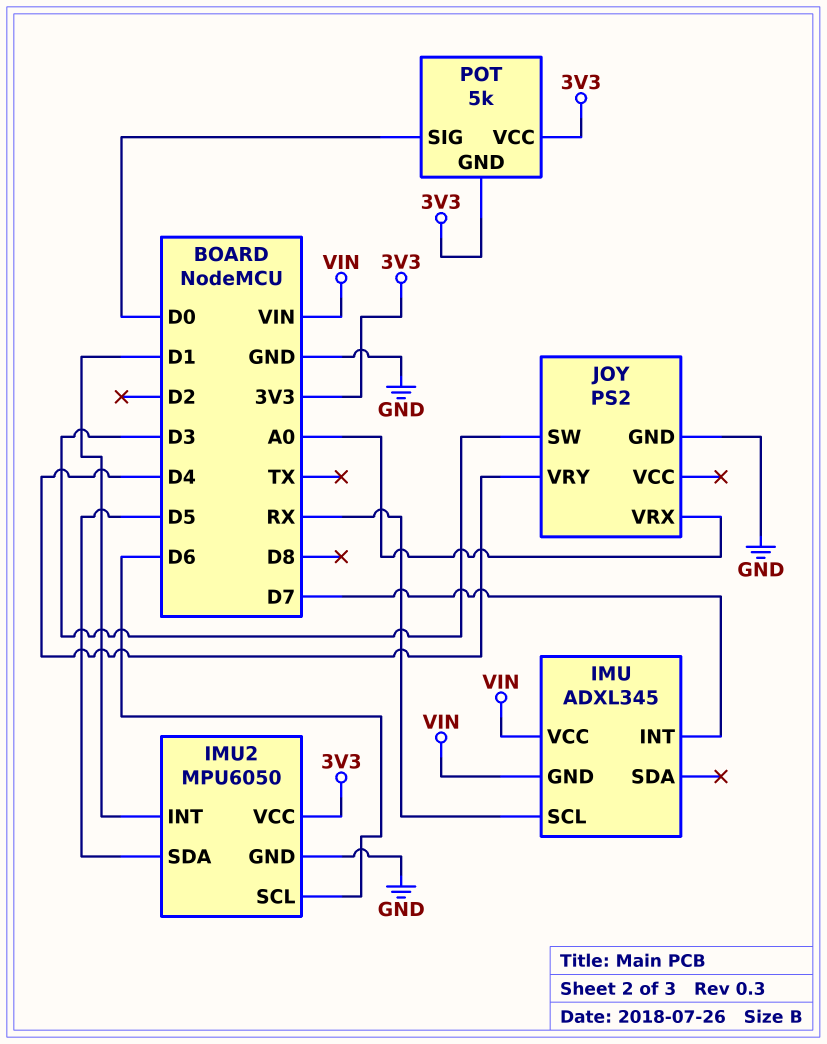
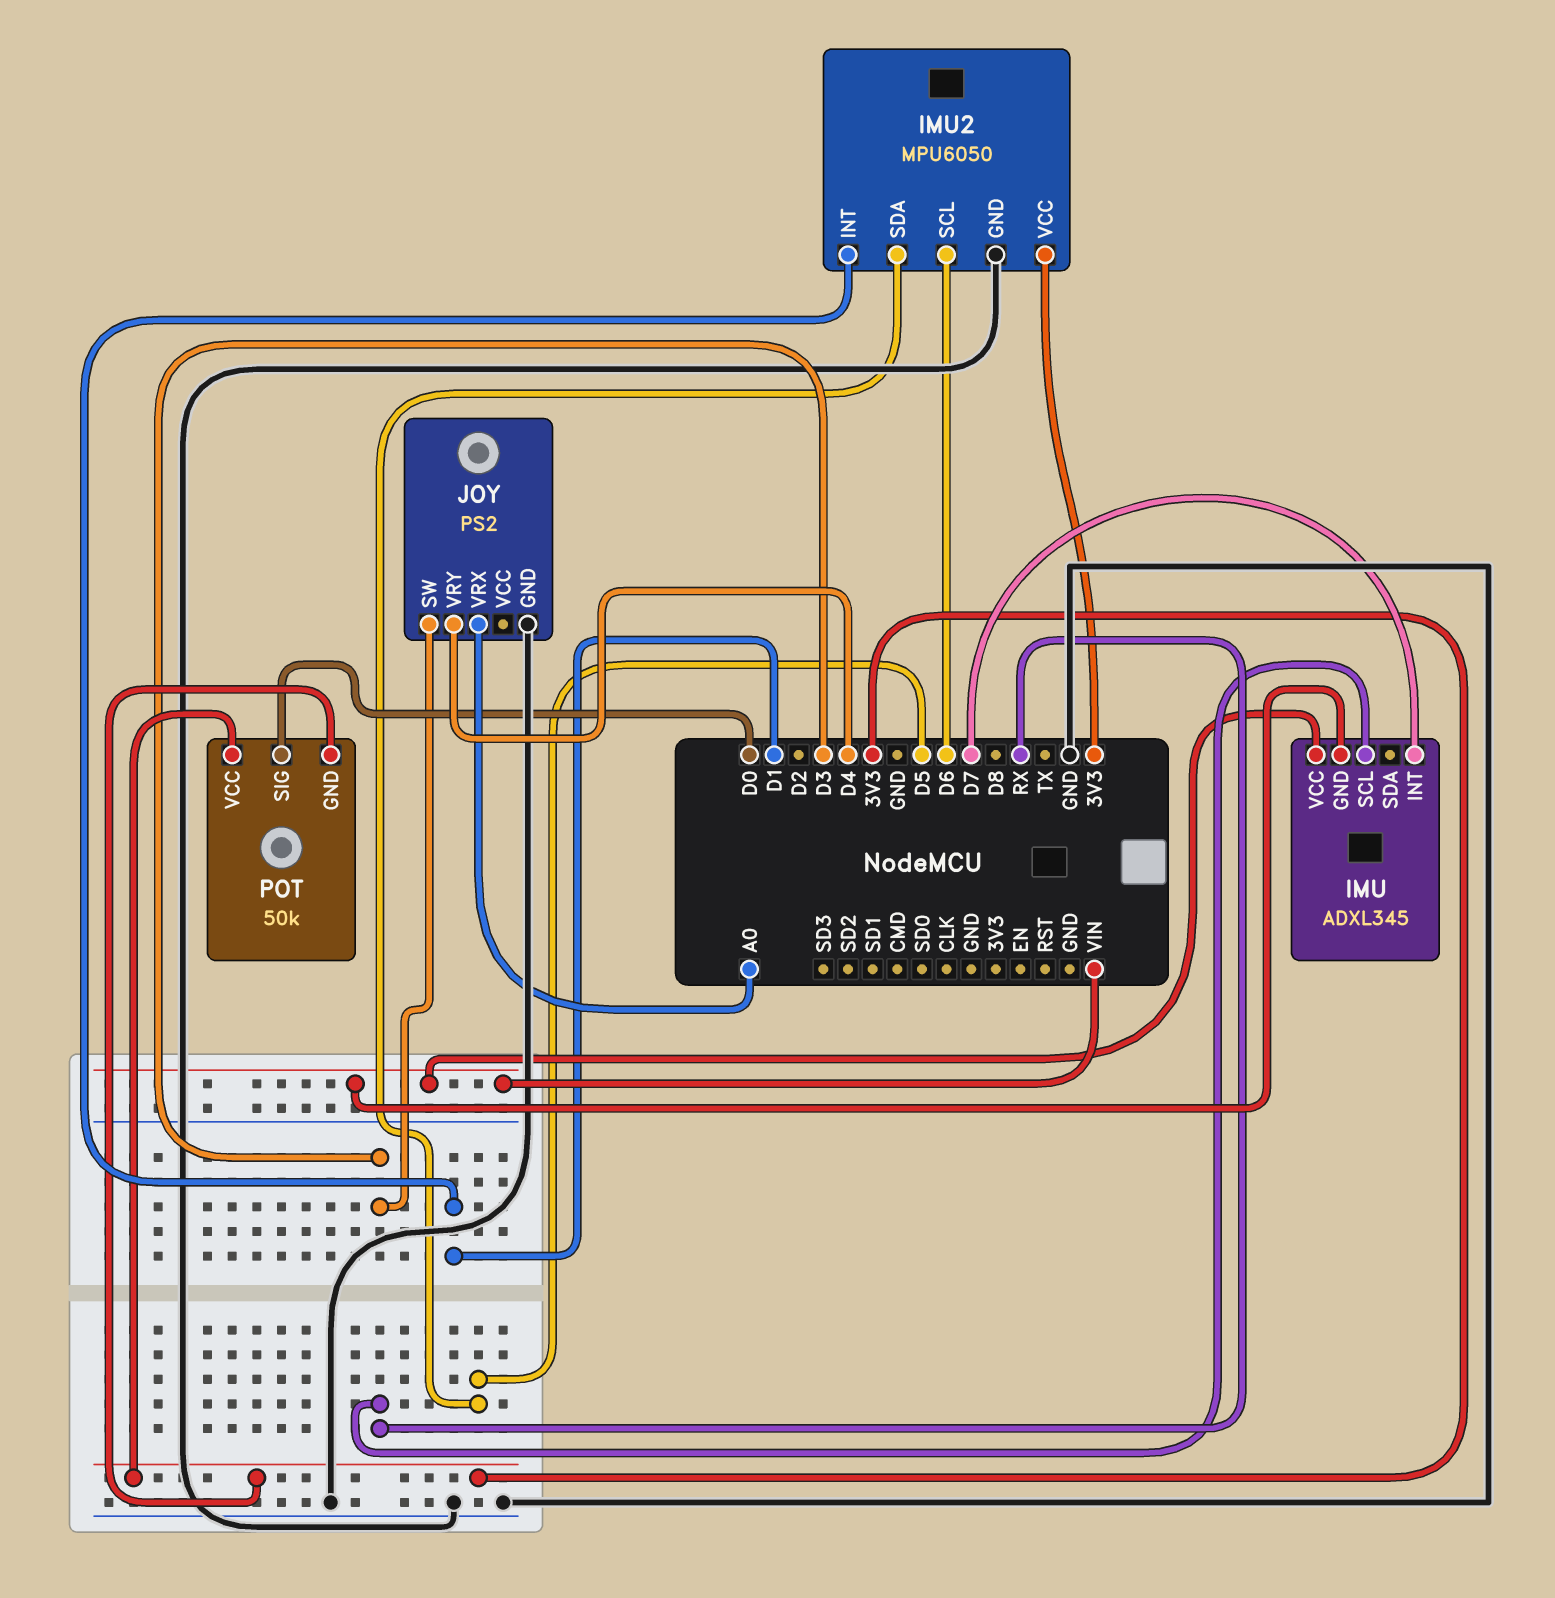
POT: 5k -> 50k

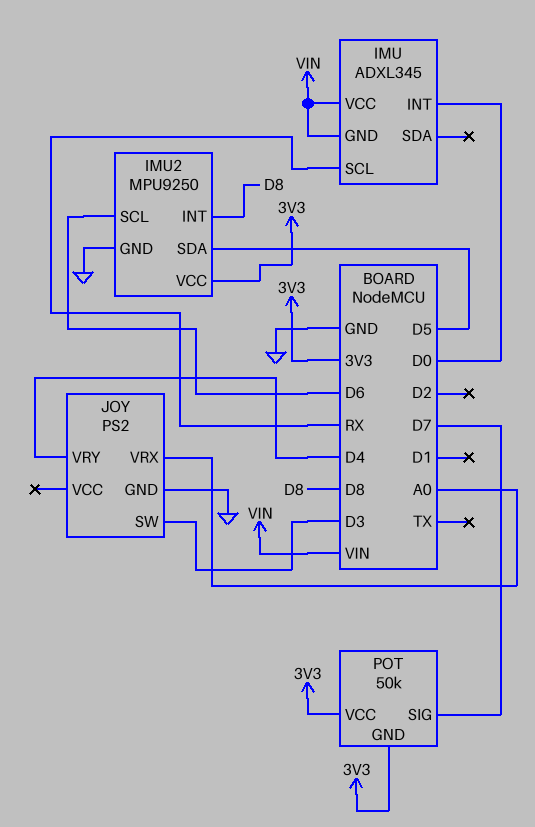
IMU pin INT: D7 -> D0
IMU2: MPU6050 -> MPU9250
IMU2 pin INT: D1 -> D8
POT pin SIG: D0 -> D7

